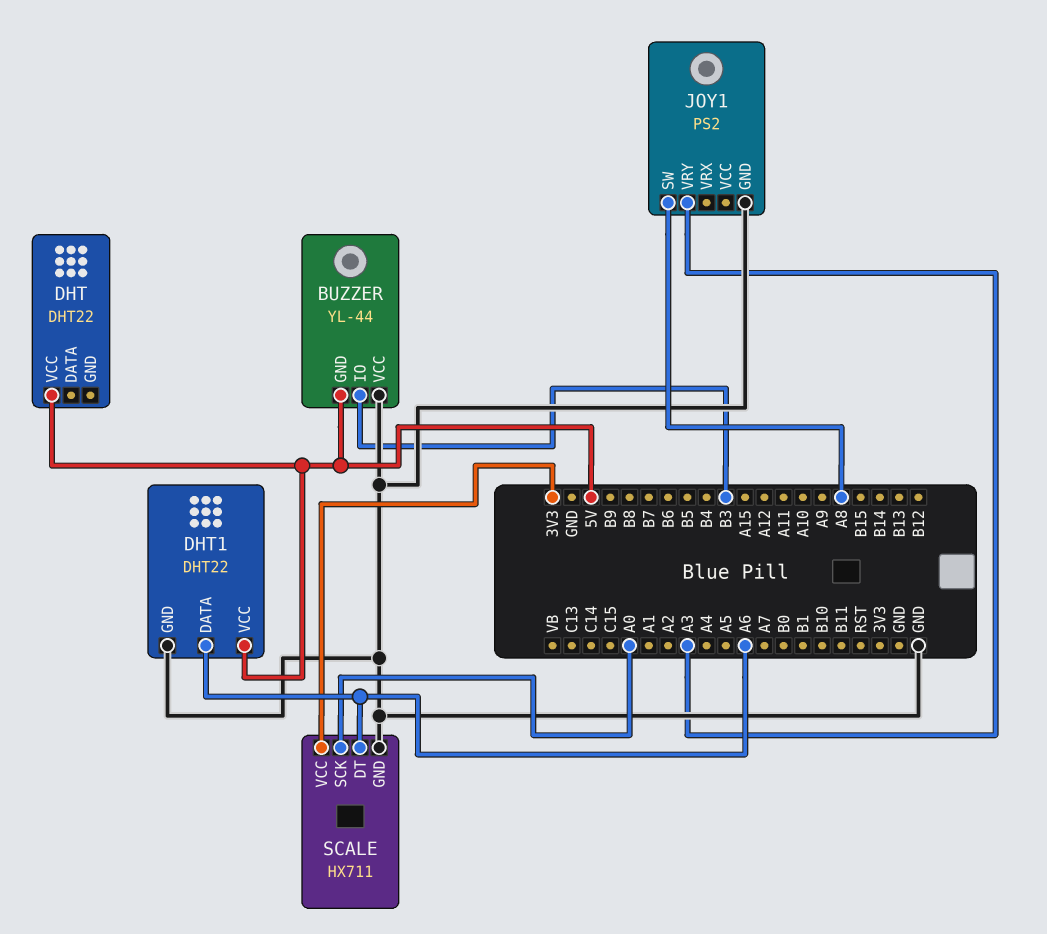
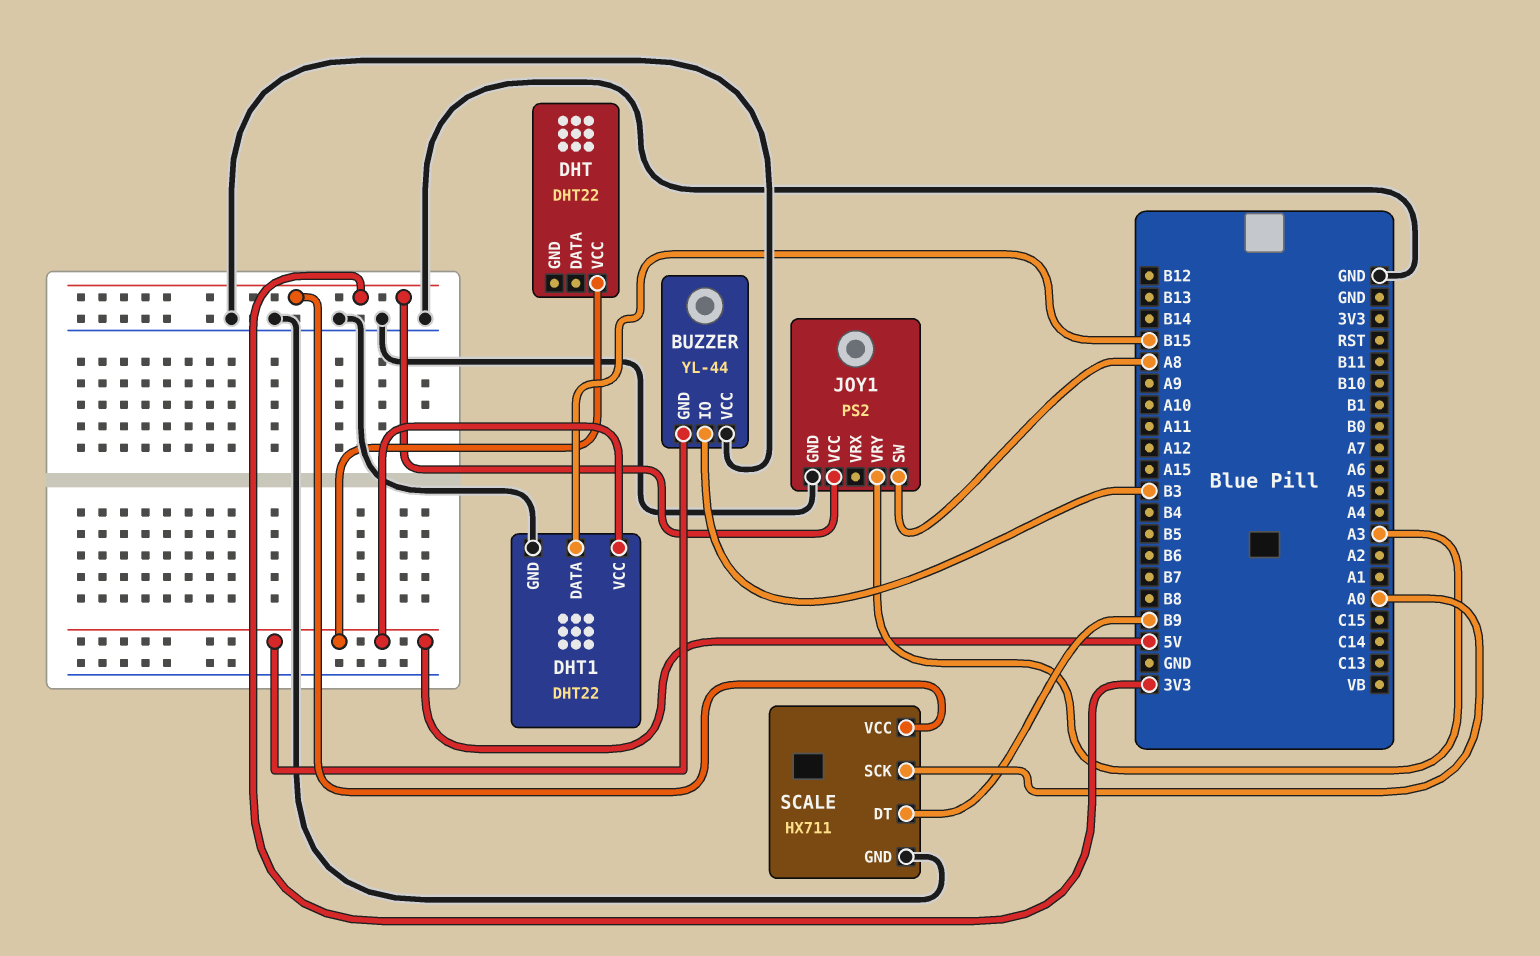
DHT1 pin DATA: A6 -> B15
JOY1 pin VCC: none -> 3V3
SCALE pin DT: A6 -> B9

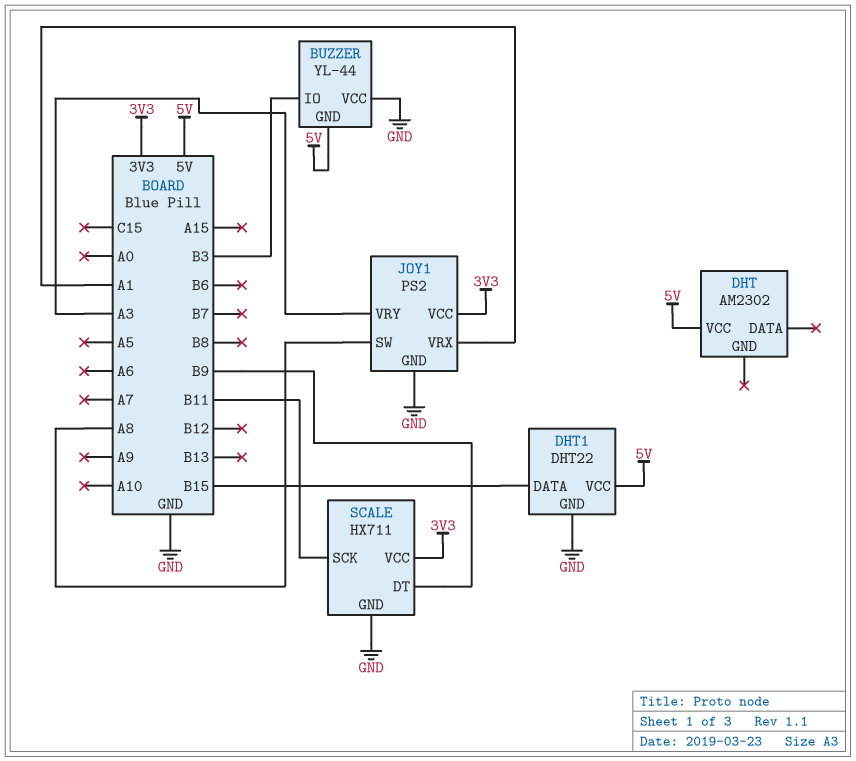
DHT: DHT22 -> AM2302
JOY1 pin VRX: none -> A1
SCALE pin SCK: A0 -> B11

